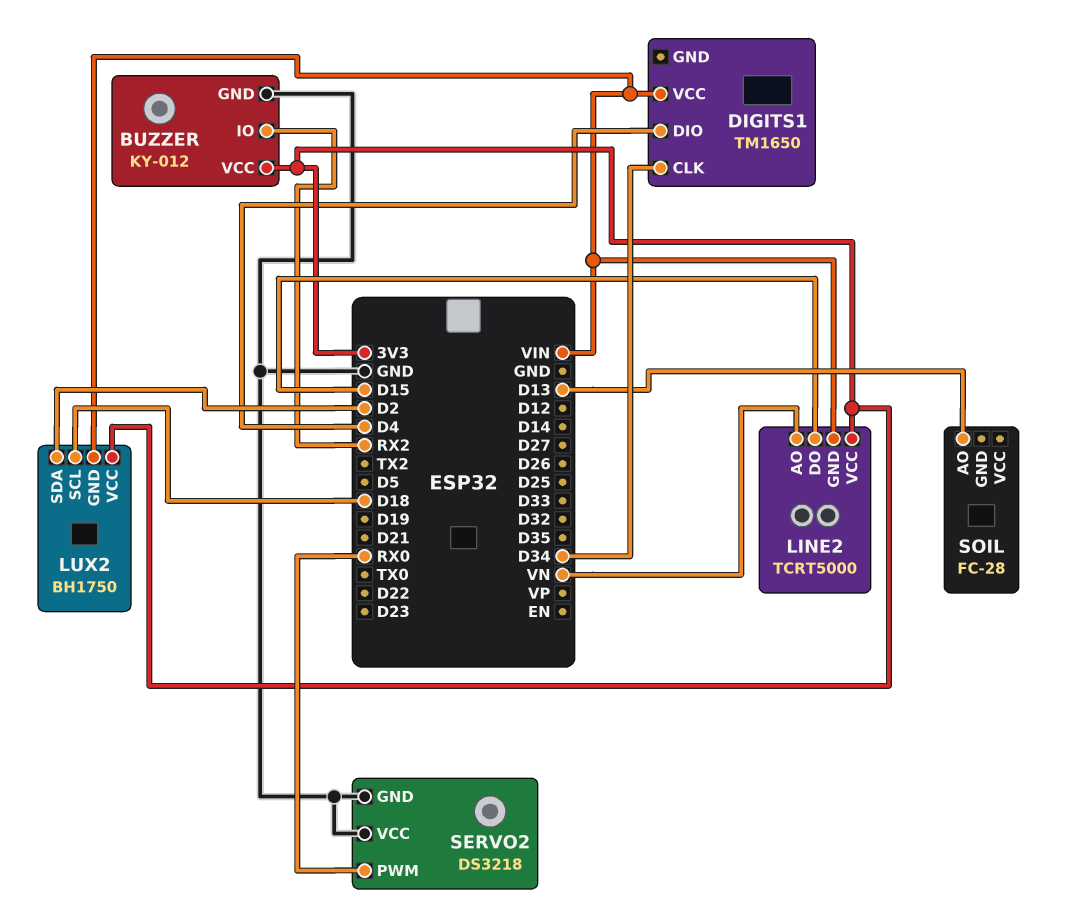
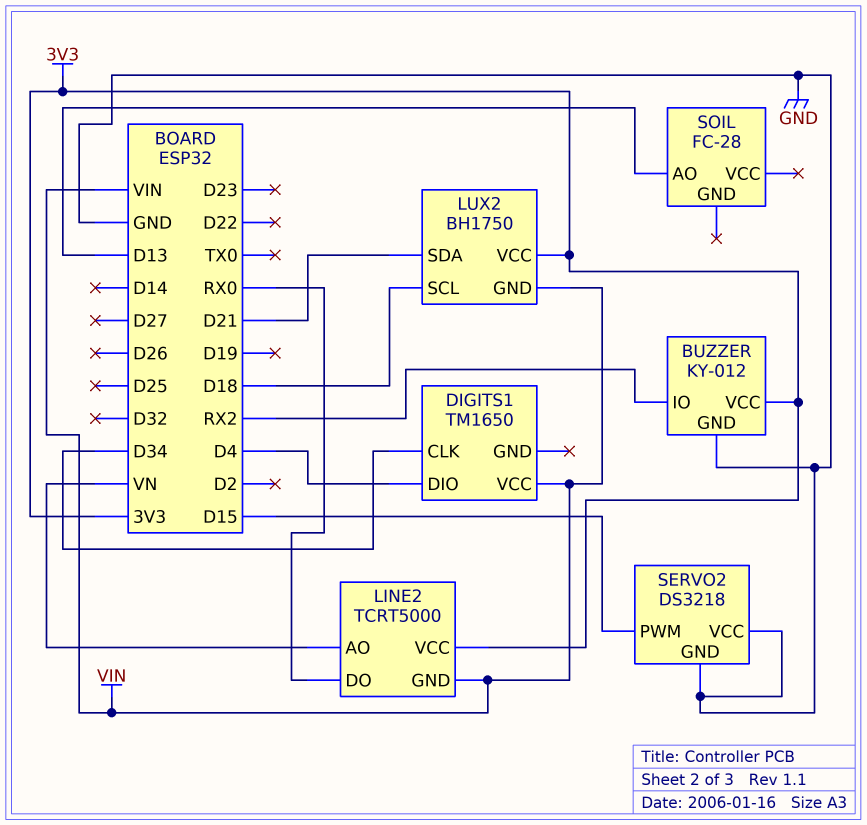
LINE2 pin DO: D15 -> RX0
LUX2 pin SDA: D2 -> D21
SERVO2 pin PWM: RX0 -> D15

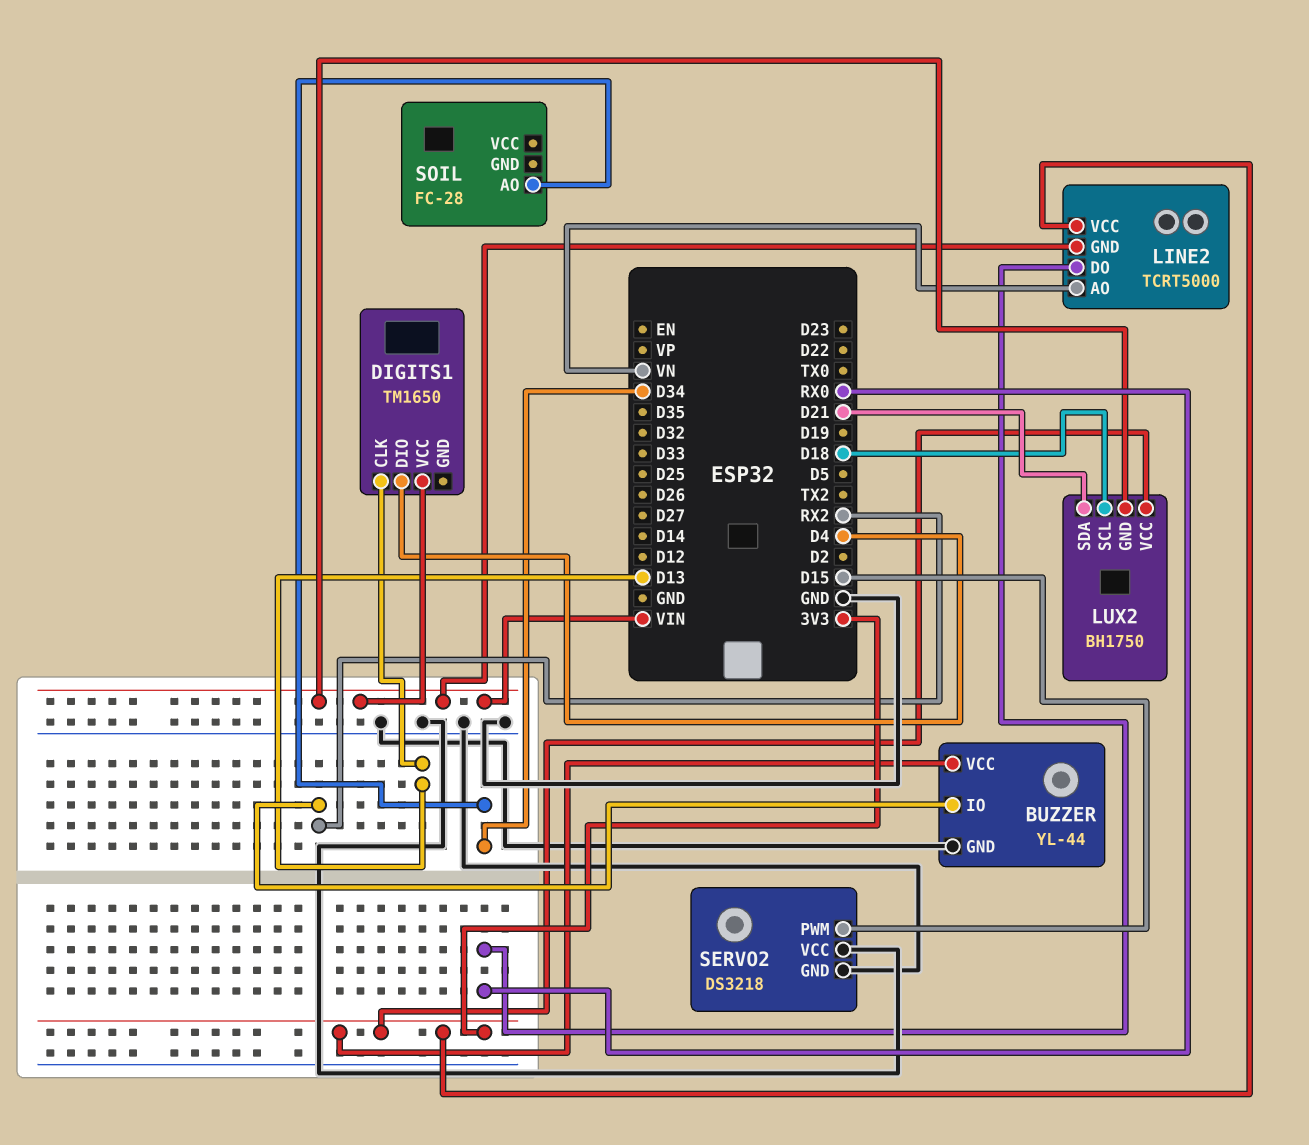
BUZZER: KY-012 -> YL-44
DIGITS1 pin CLK: D34 -> D13
SOIL pin AO: D13 -> D34

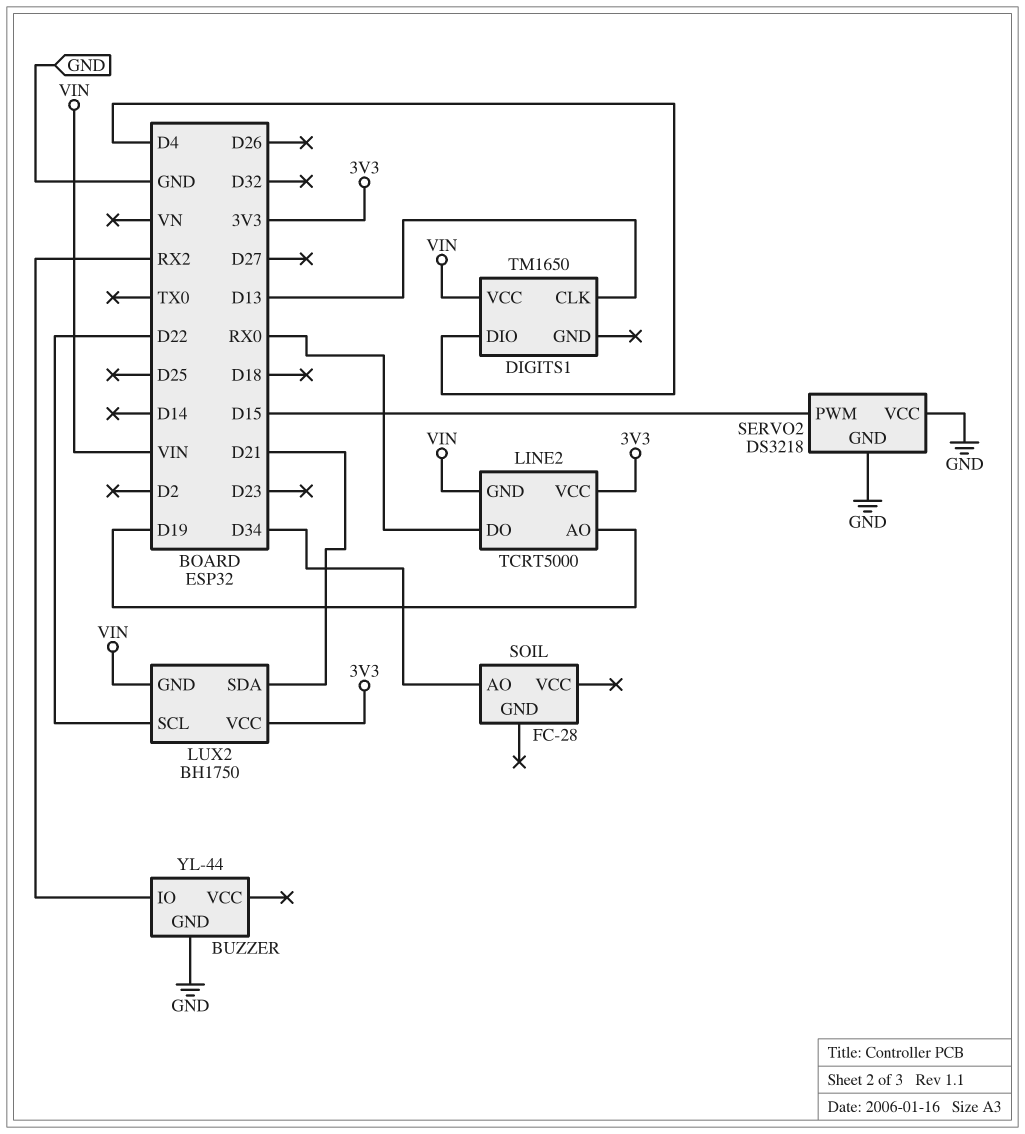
BUZZER pin VCC: 3V3 -> none
LINE2 pin AO: VN -> D19
LUX2 pin SCL: D18 -> D22

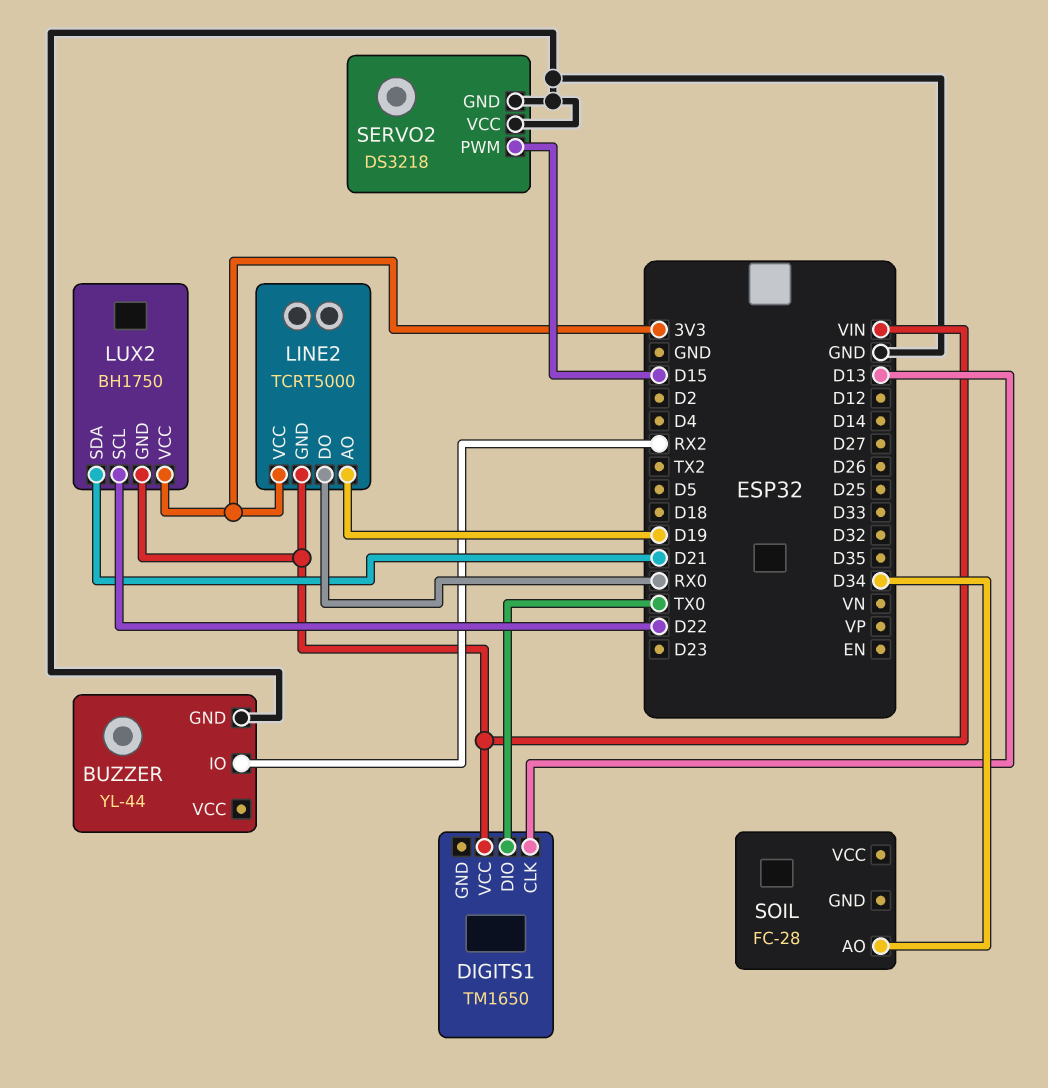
DIGITS1 pin DIO: D4 -> TX0

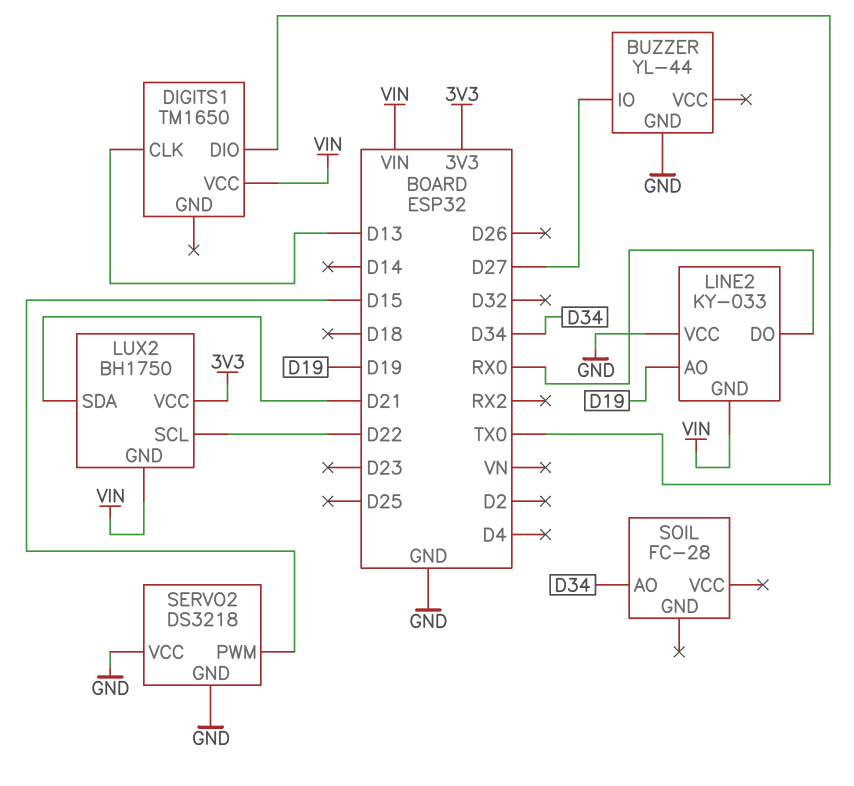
BUZZER pin IO: RX2 -> D27
LINE2: TCRT5000 -> KY-033
LINE2 pin VCC: 3V3 -> GND

